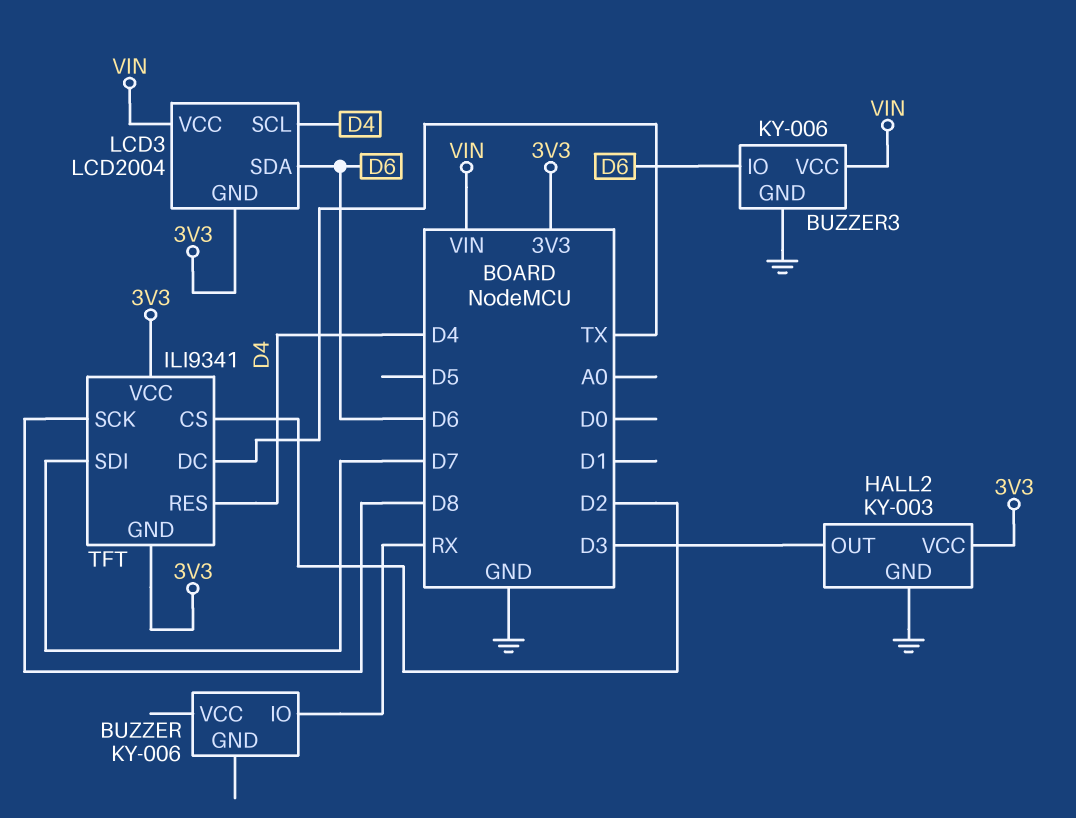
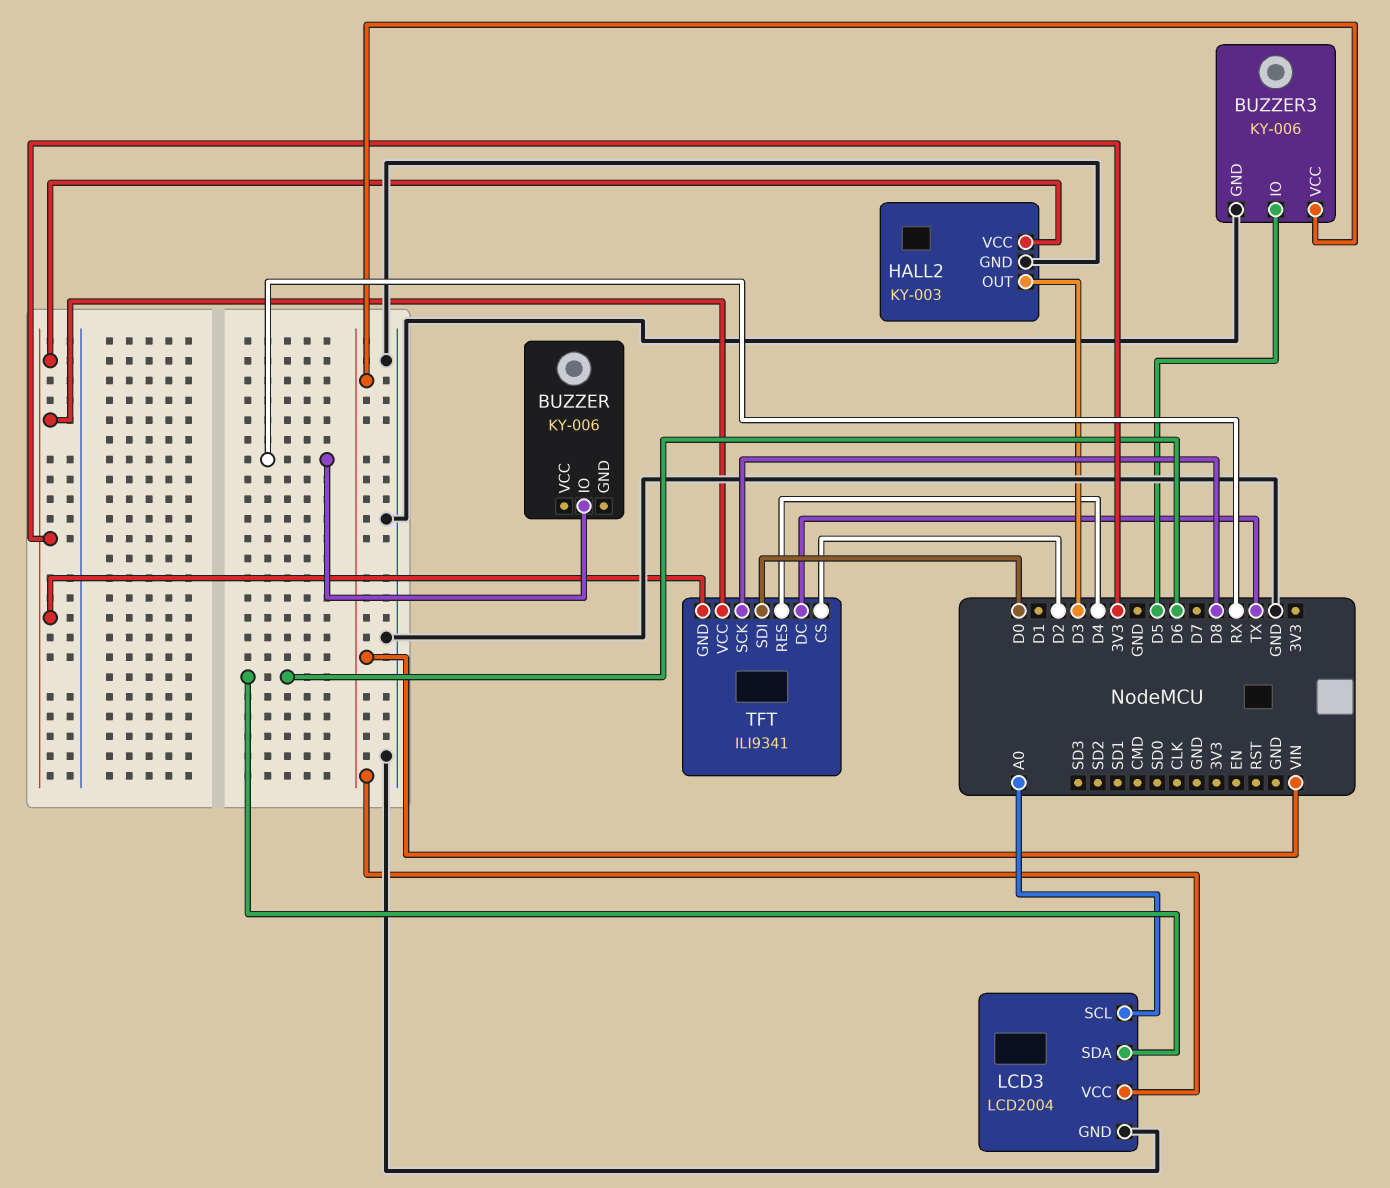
BUZZER3 pin IO: D6 -> D5
LCD3 pin GND: 3V3 -> GND
LCD3 pin SCL: D4 -> A0
TFT pin SDI: D7 -> D0

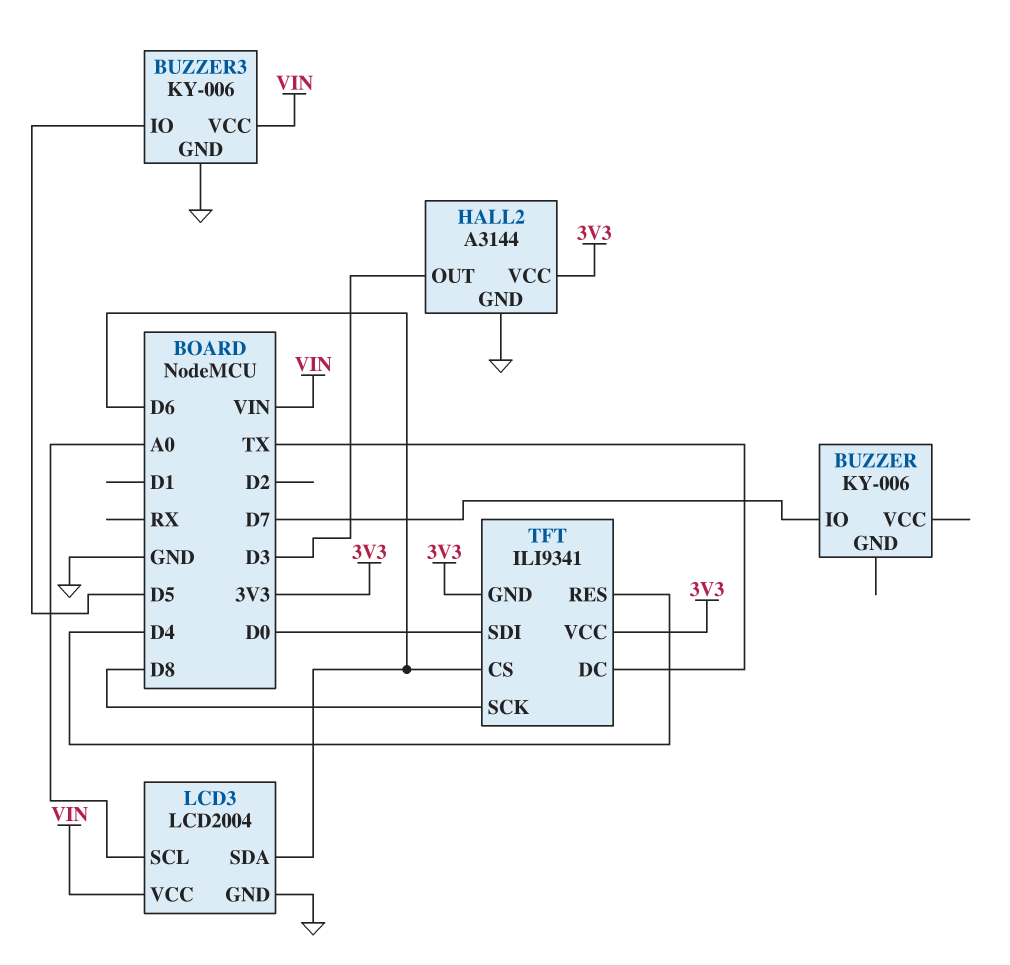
BUZZER pin IO: RX -> D7
HALL2: KY-003 -> A3144
TFT pin CS: D2 -> D6

